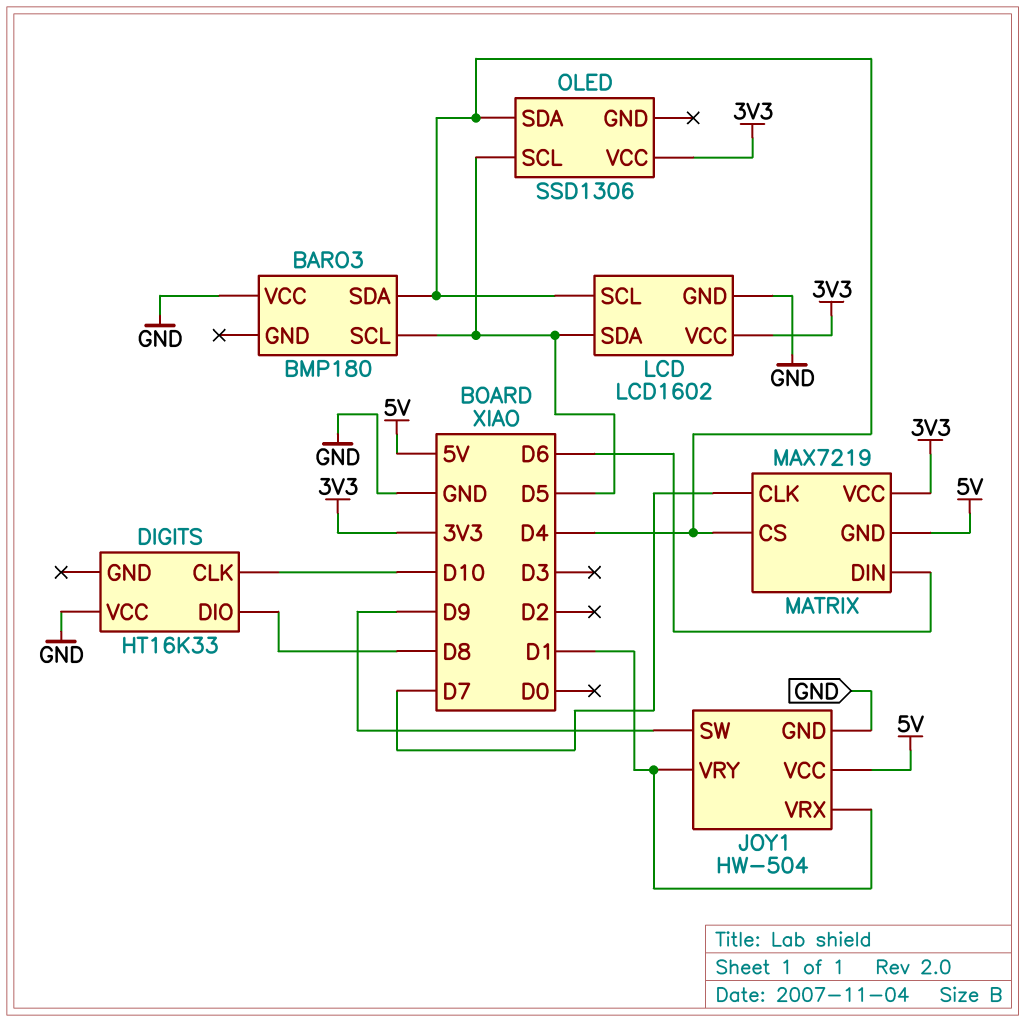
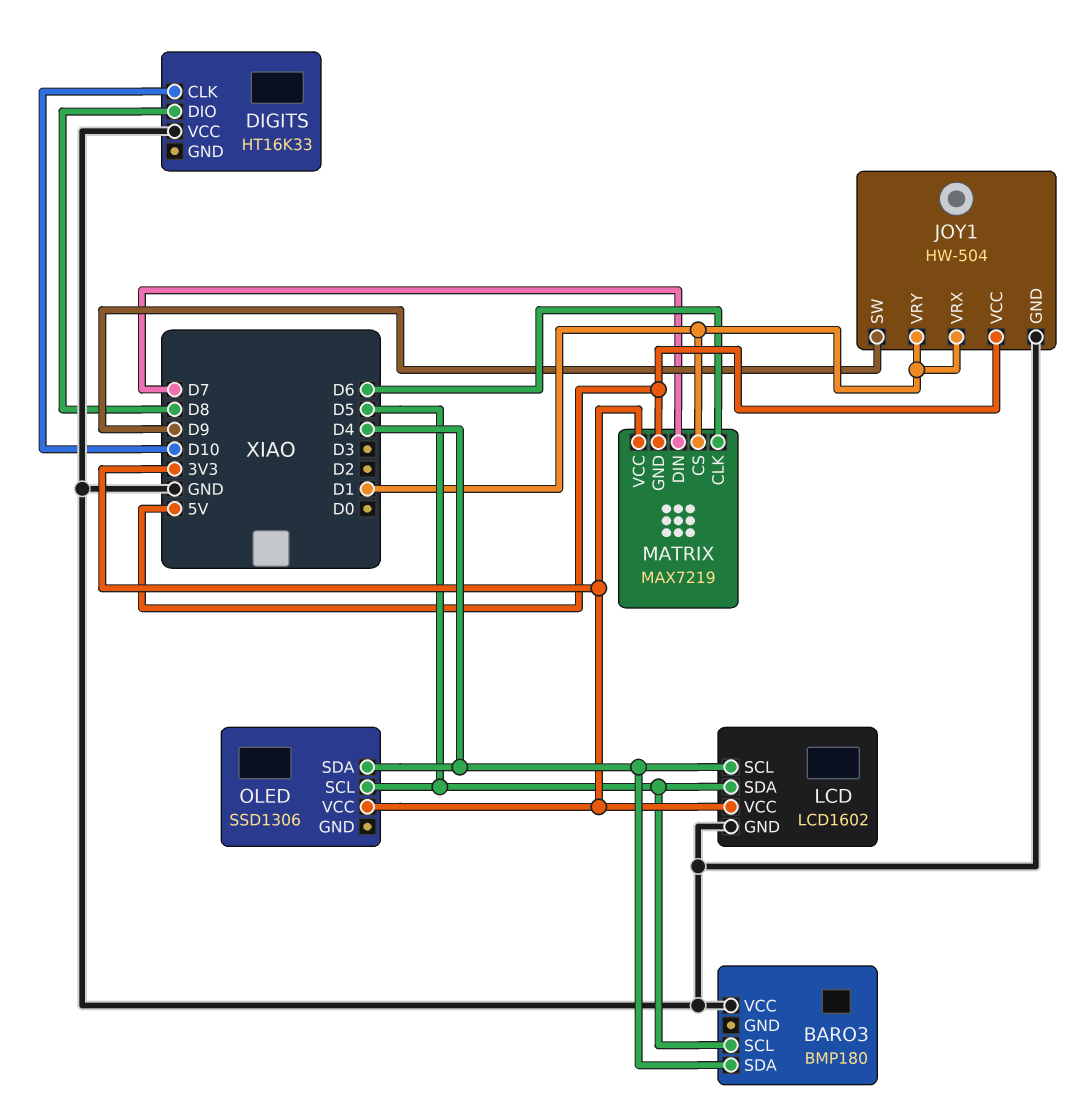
MATRIX pin CLK: D7 -> D6
MATRIX pin CS: D4 -> D1
MATRIX pin DIN: D6 -> D7

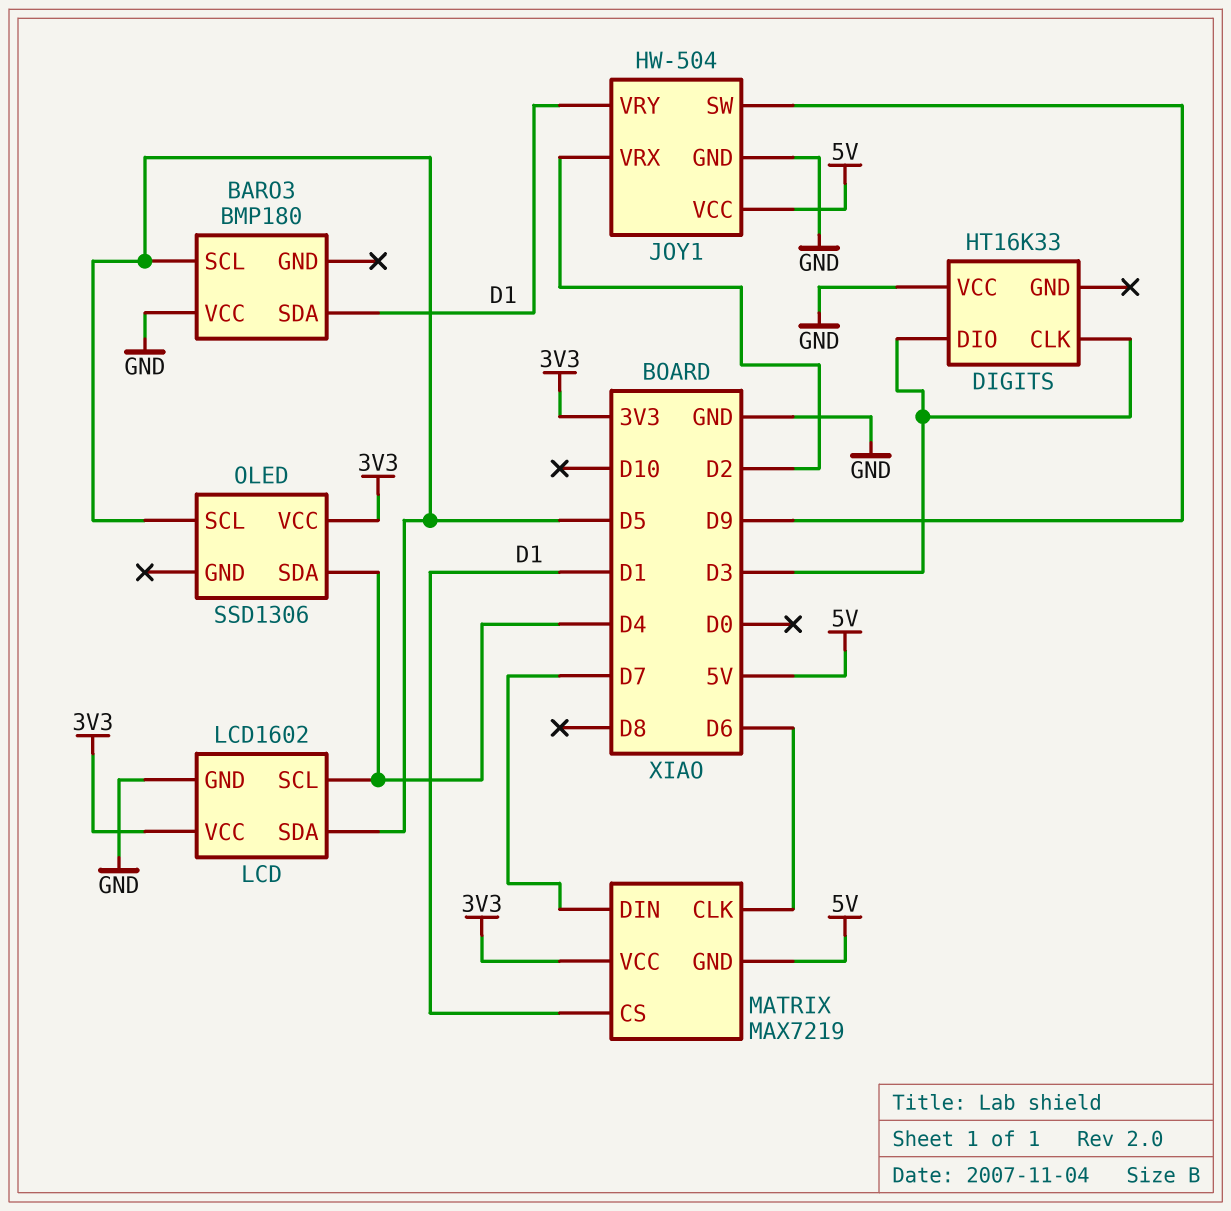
BARO3 pin SDA: D4 -> D1
DIGITS pin CLK: D10 -> D3
DIGITS pin DIO: D8 -> D3
JOY1 pin VRX: D1 -> D2

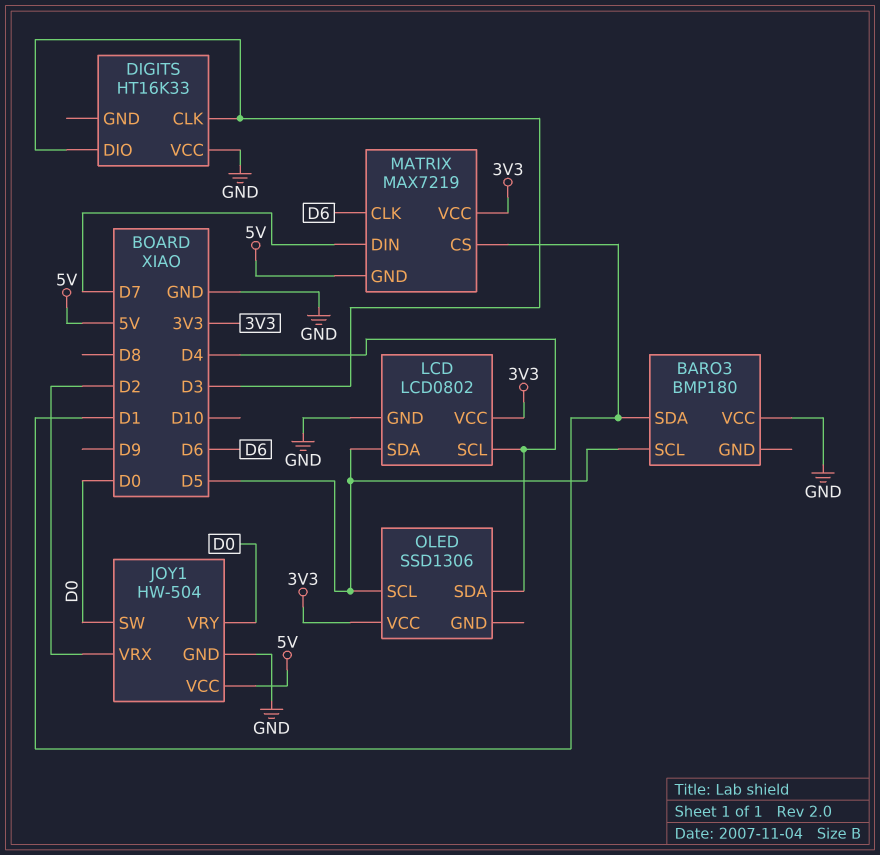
JOY1 pin SW: D9 -> D0
JOY1 pin VRY: D1 -> D0
LCD: LCD1602 -> LCD0802

